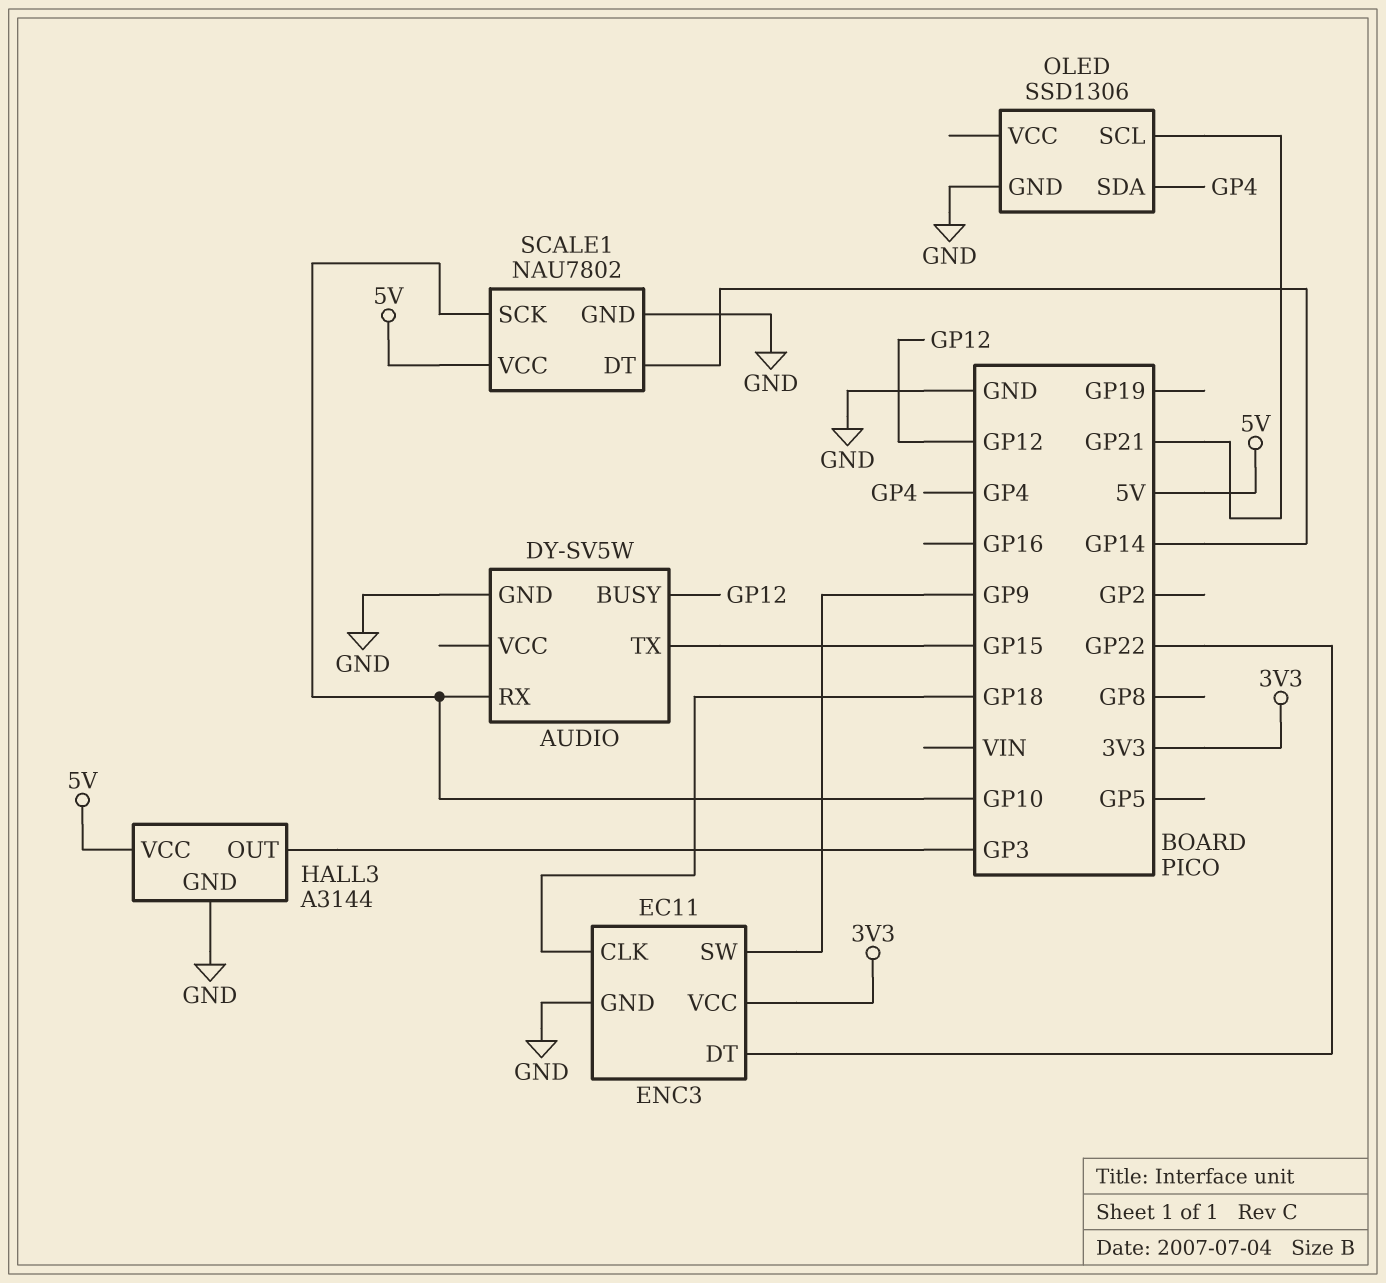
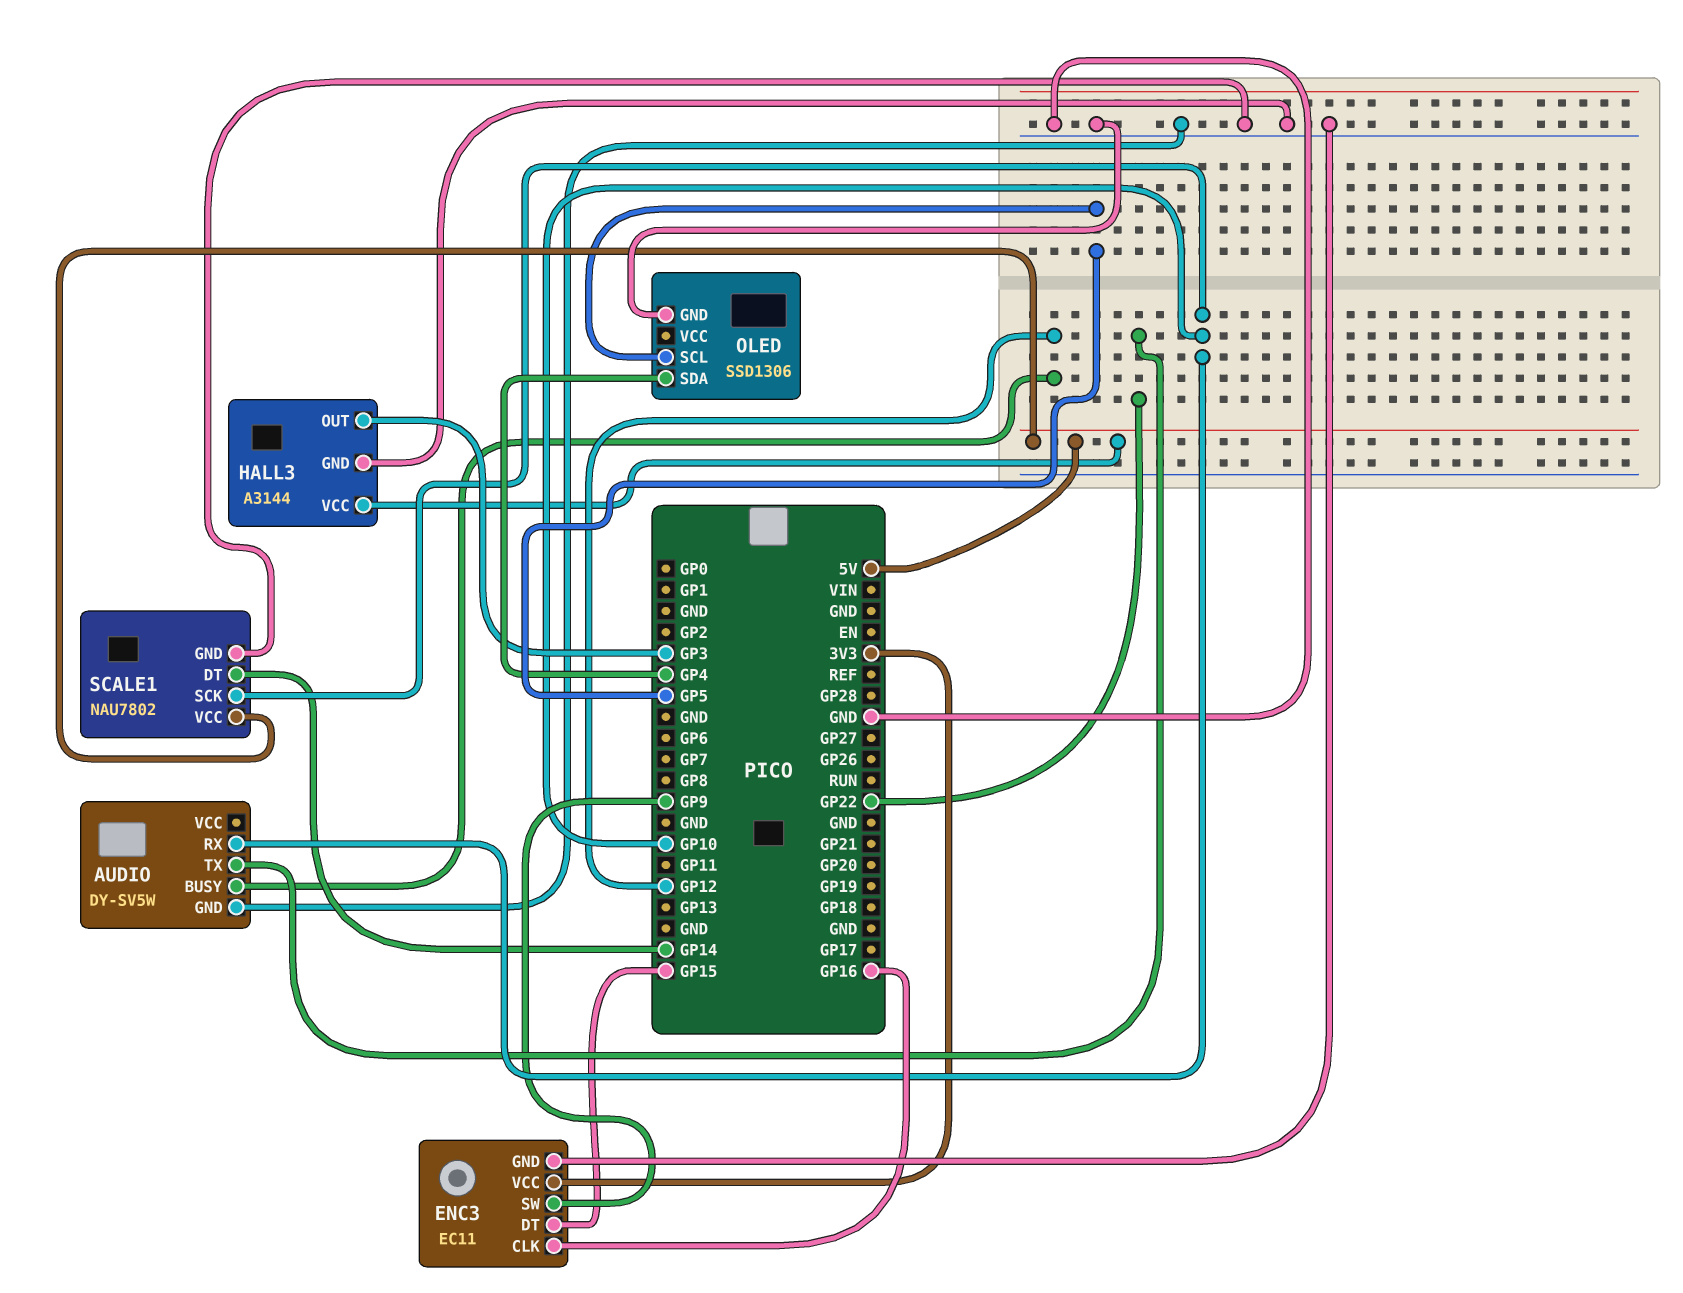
AUDIO pin TX: GP15 -> GP22
ENC3 pin CLK: GP18 -> GP16
ENC3 pin DT: GP22 -> GP15
OLED pin SCL: GP21 -> GP5

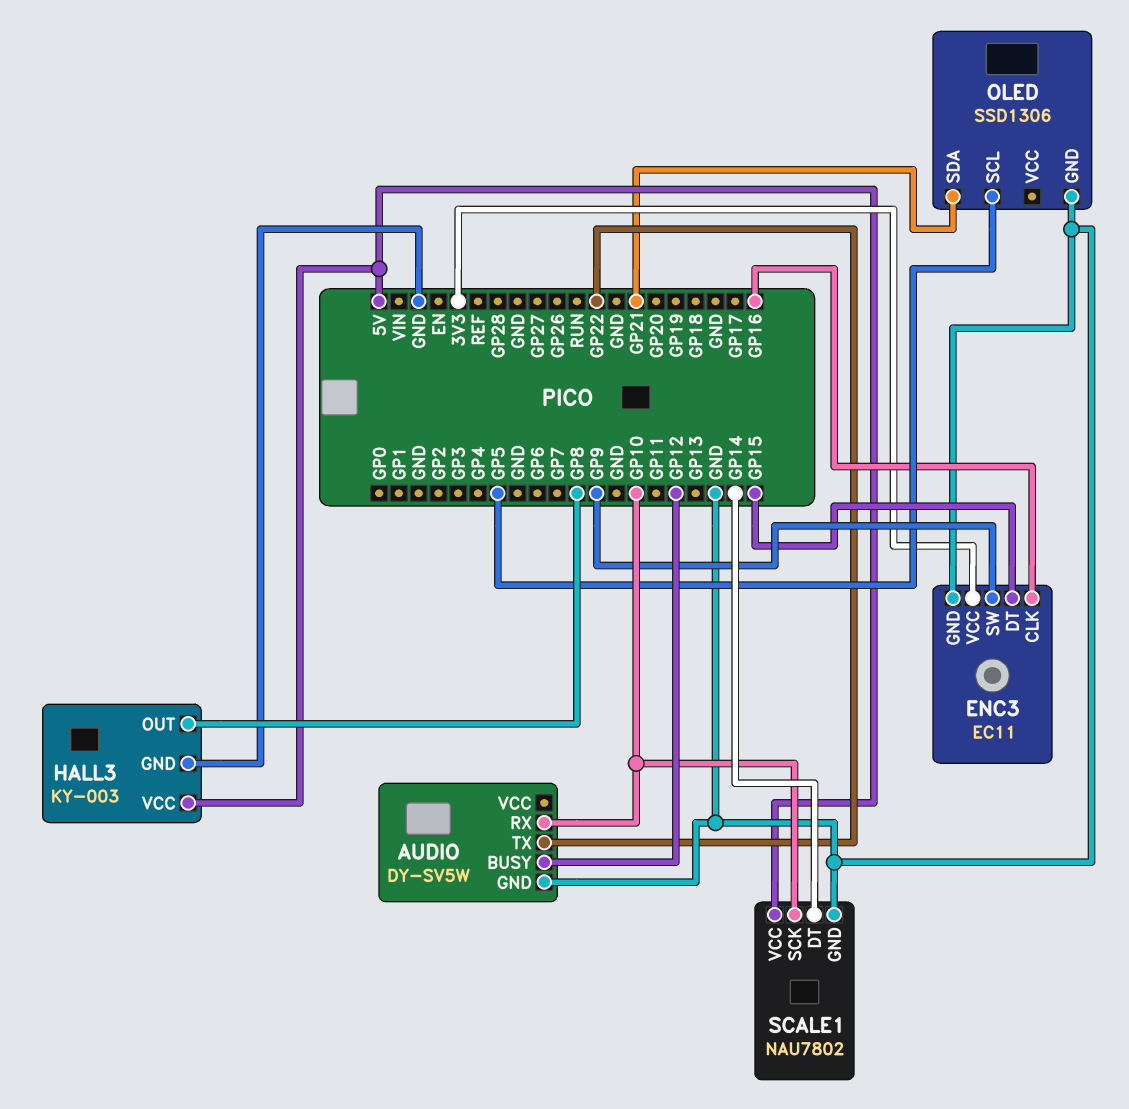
HALL3: A3144 -> KY-003
HALL3 pin OUT: GP3 -> GP8
OLED pin SDA: GP4 -> GP21

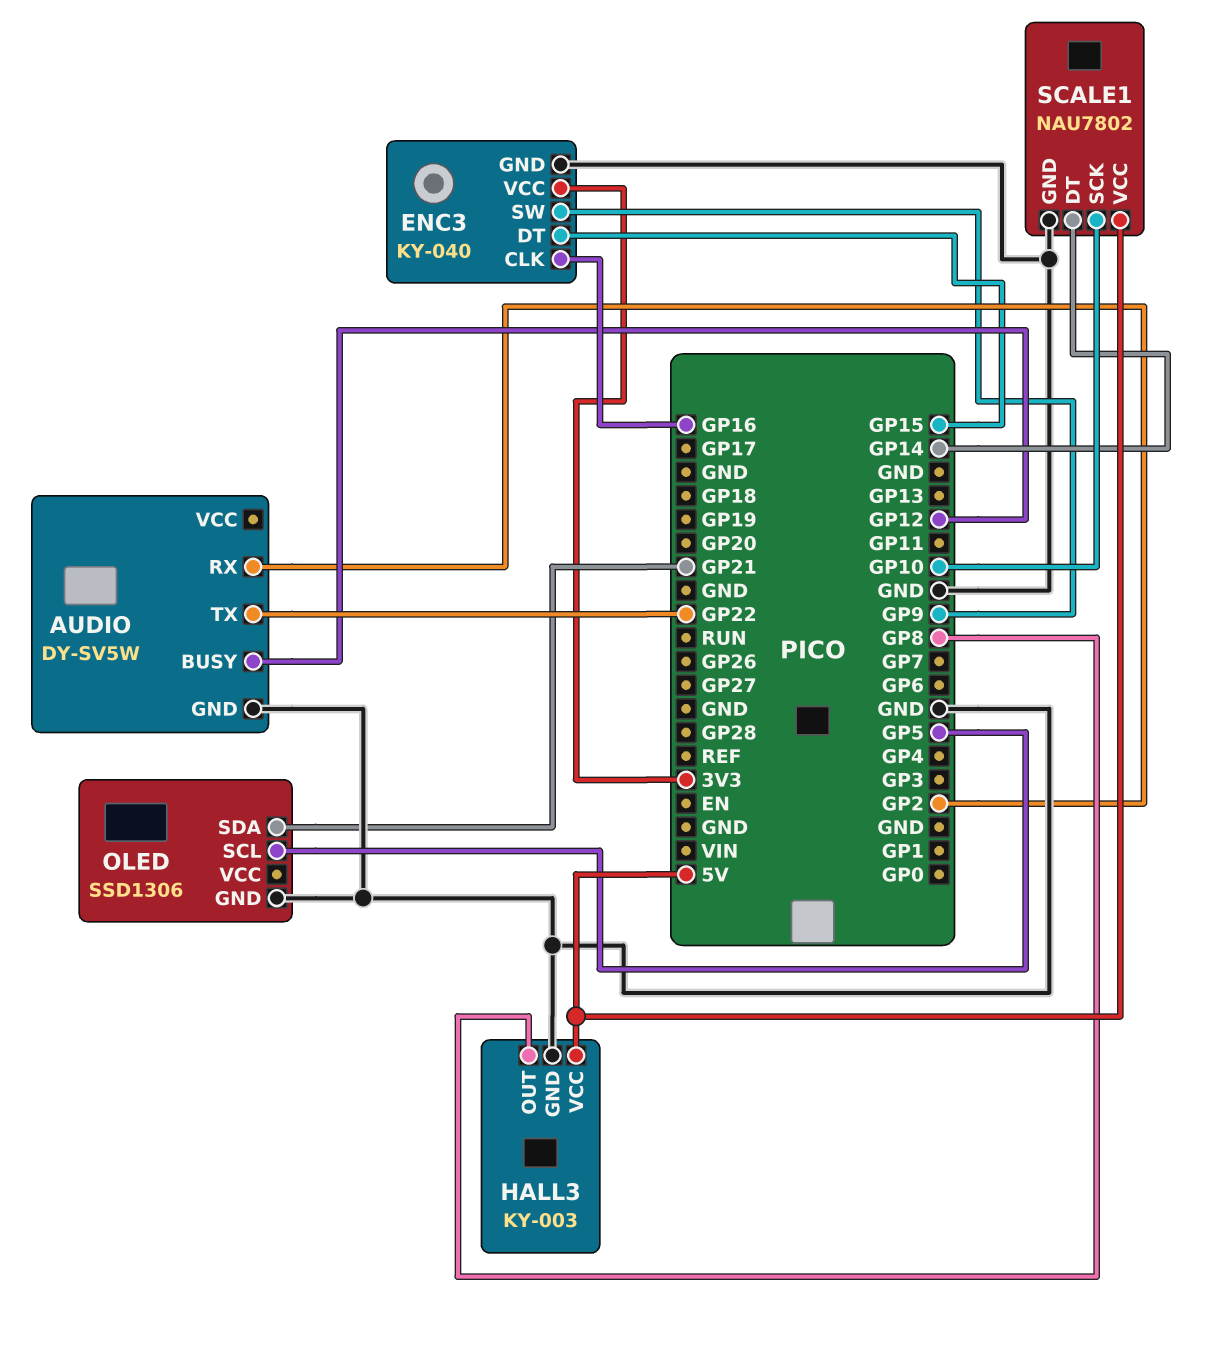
AUDIO pin RX: GP10 -> GP2
ENC3: EC11 -> KY-040

